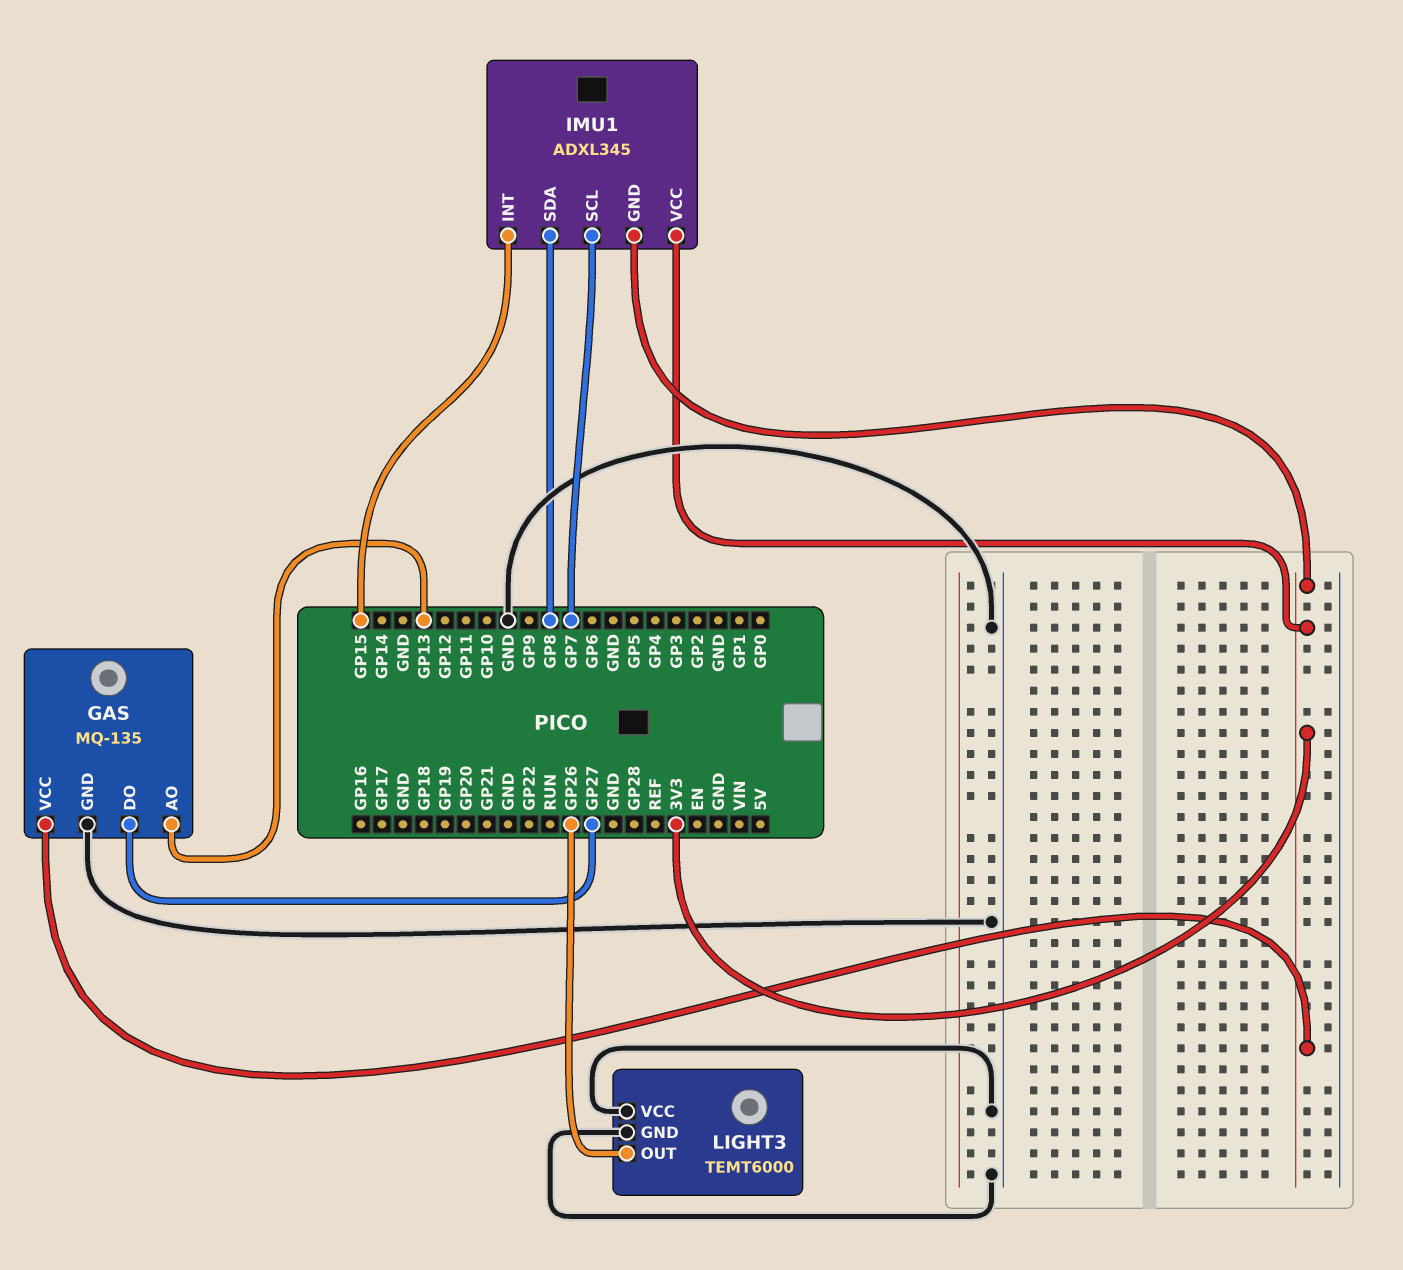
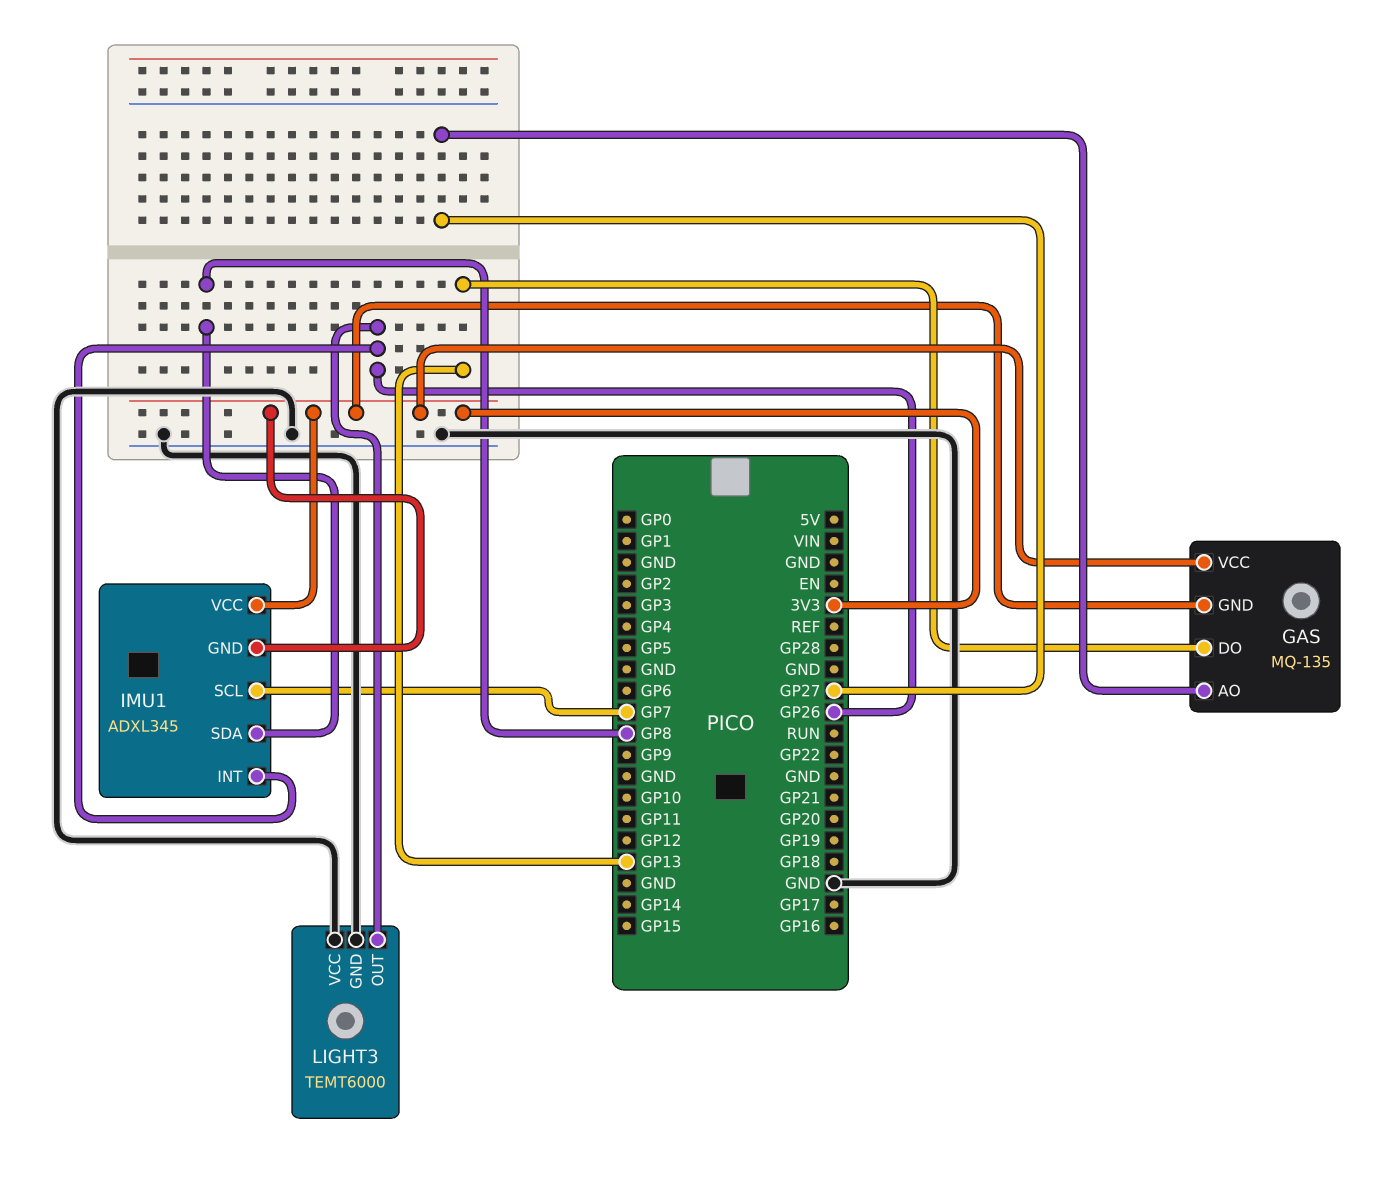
GAS pin AO: GP13 -> GP27
GAS pin DO: GP27 -> GP13
GAS pin GND: GND -> 3V3
IMU1 pin INT: GP15 -> GP26

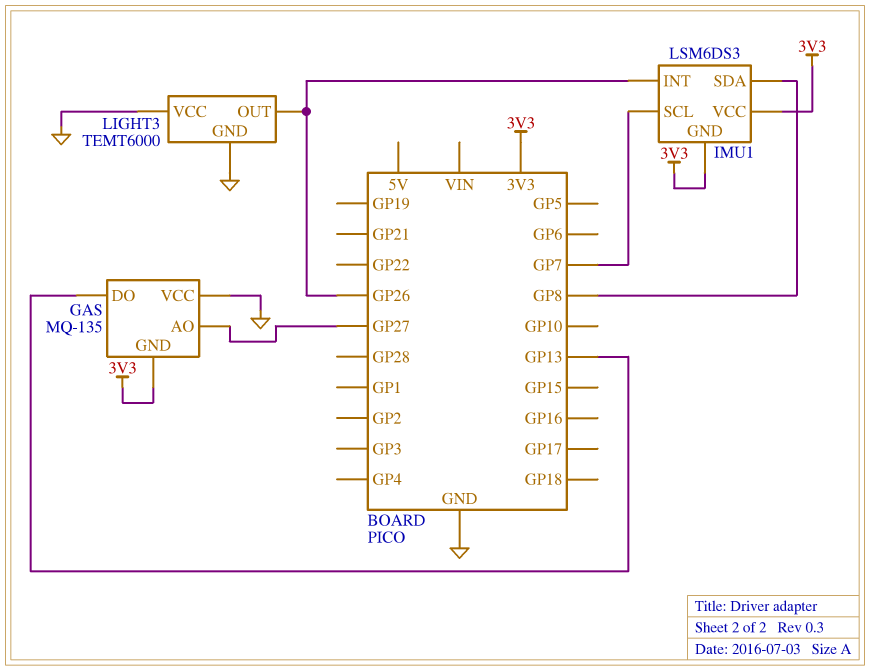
GAS pin VCC: 3V3 -> GND
IMU1: ADXL345 -> LSM6DS3

